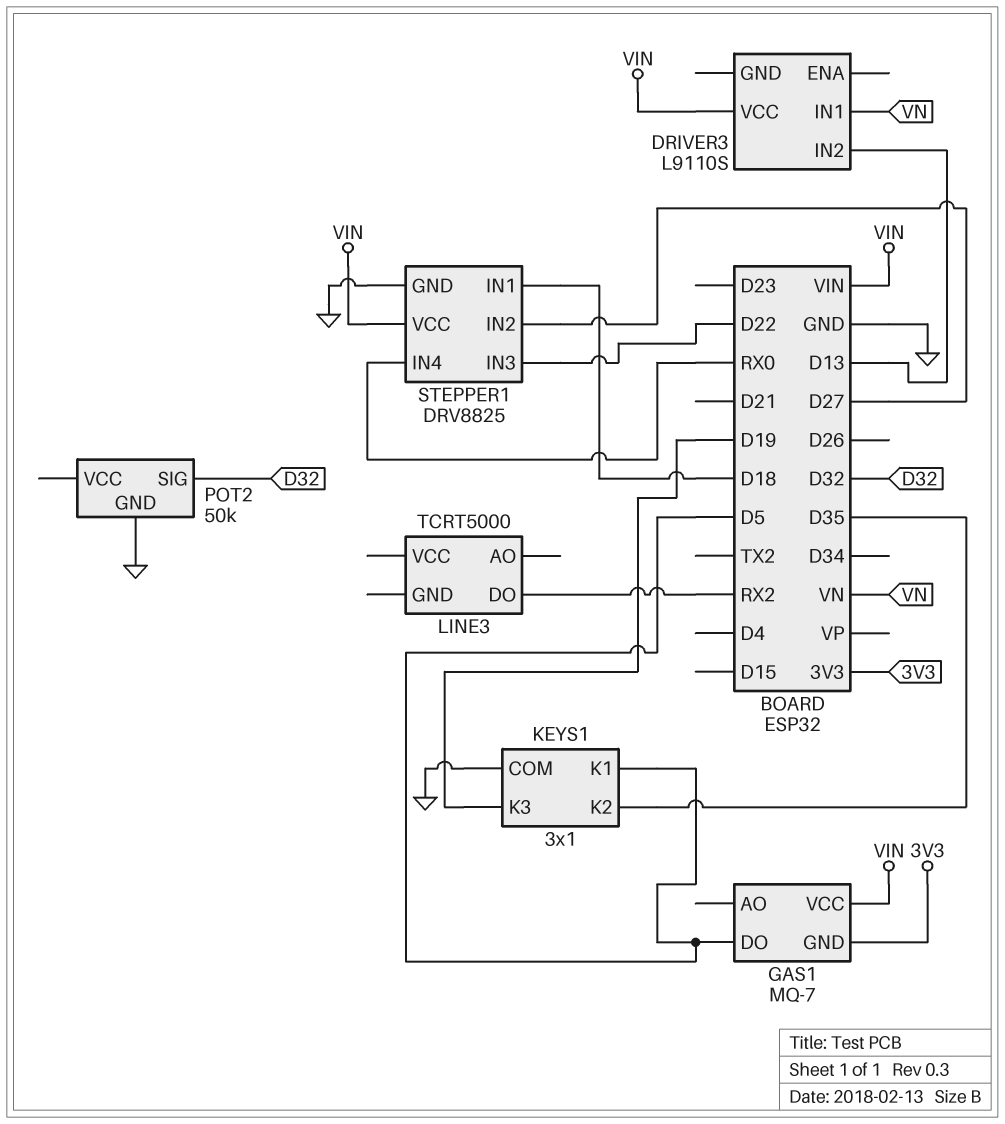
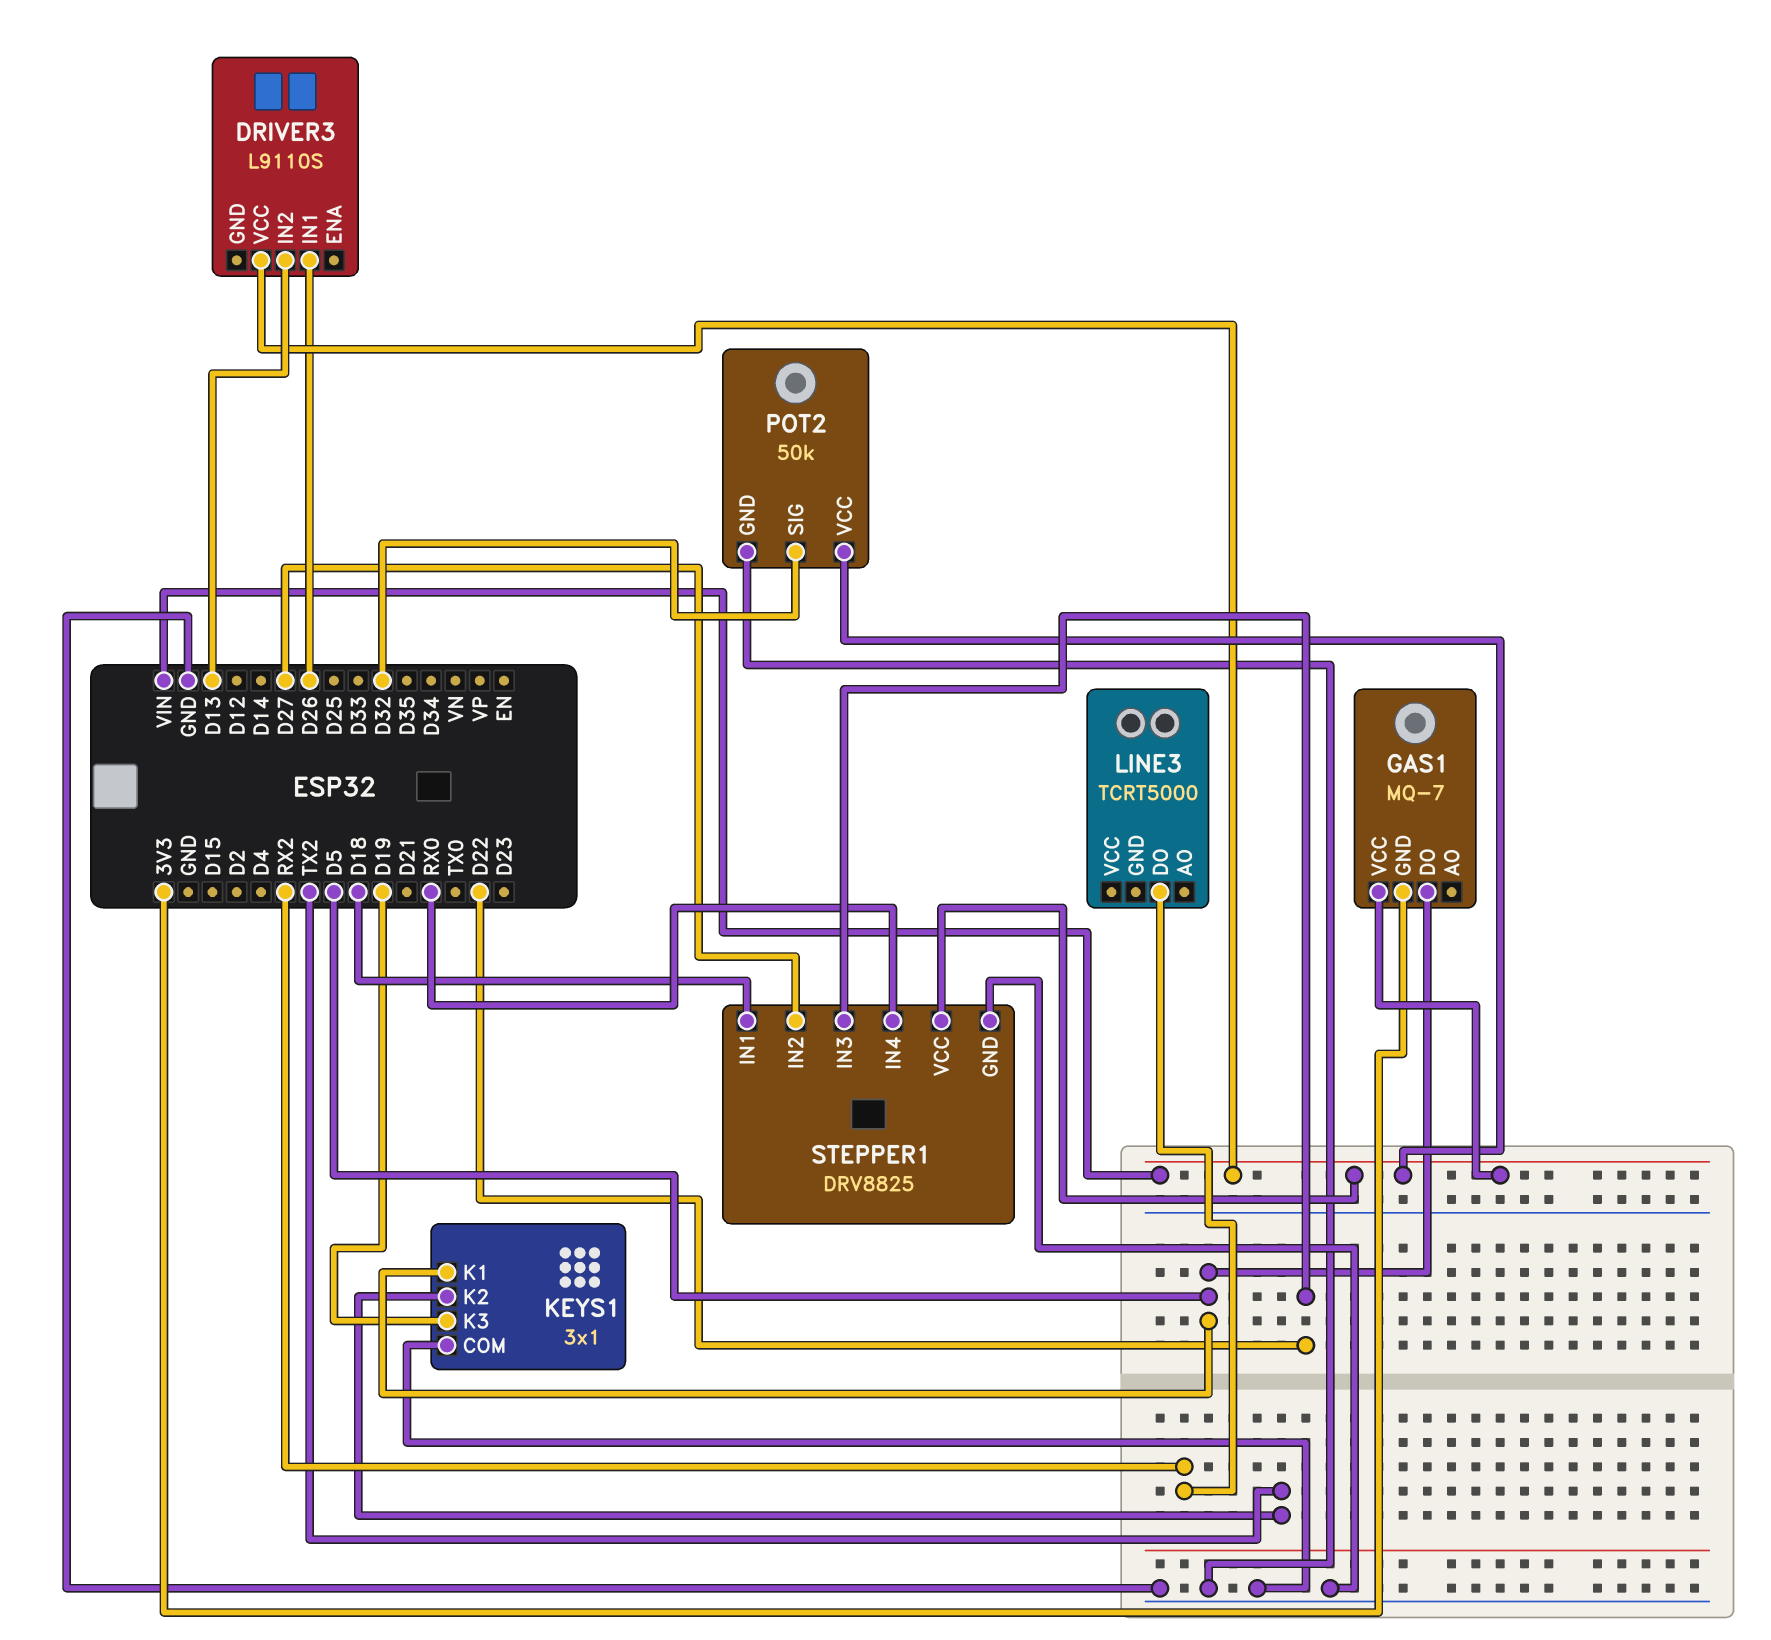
DRIVER3 pin IN1: VN -> D26
KEYS1 pin K2: D35 -> TX2
POT2 pin VCC: none -> VIN

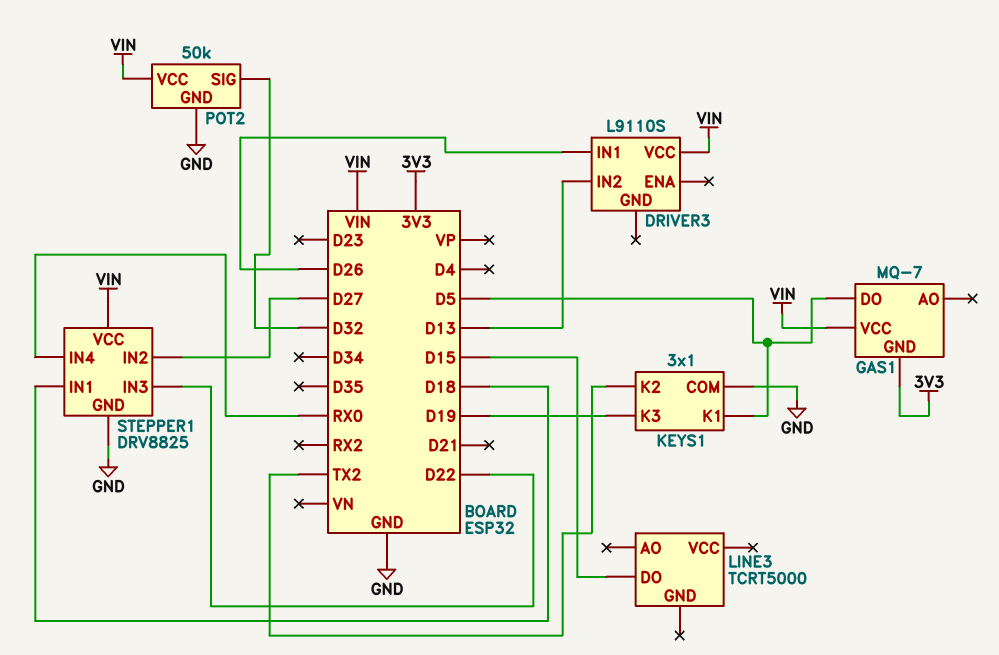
LINE3 pin DO: RX2 -> D15

